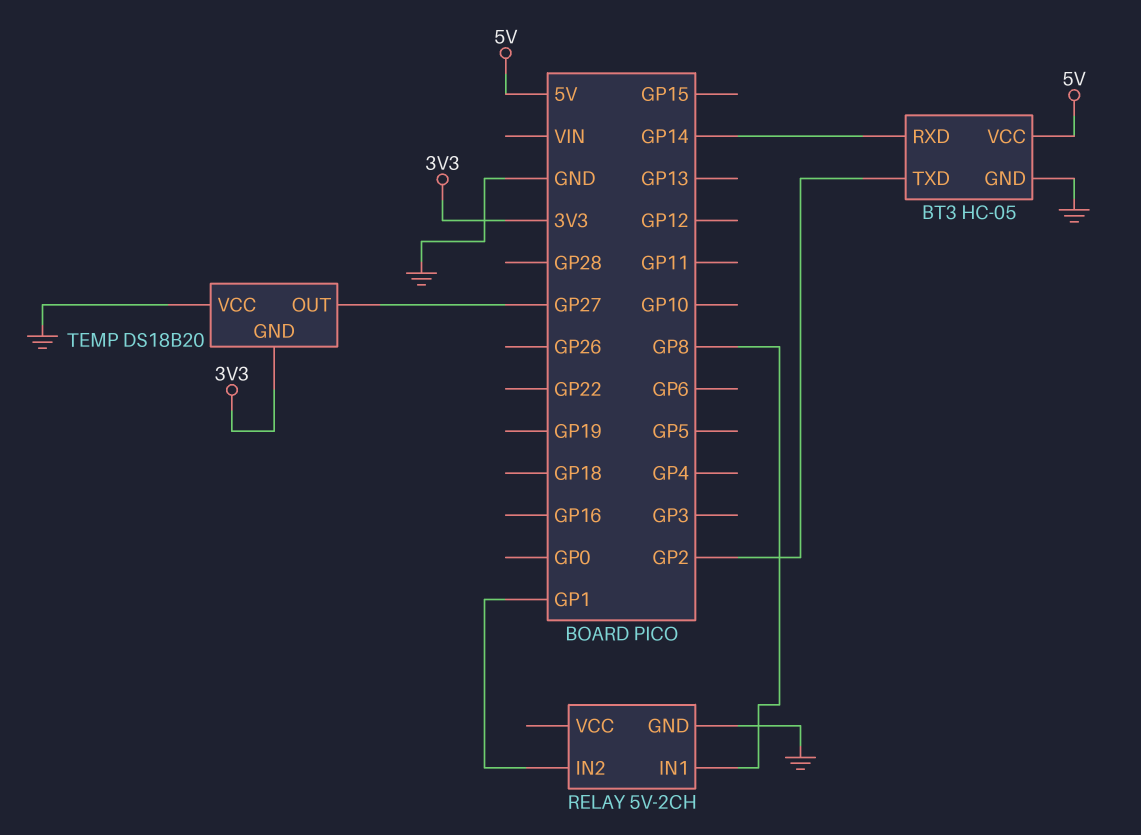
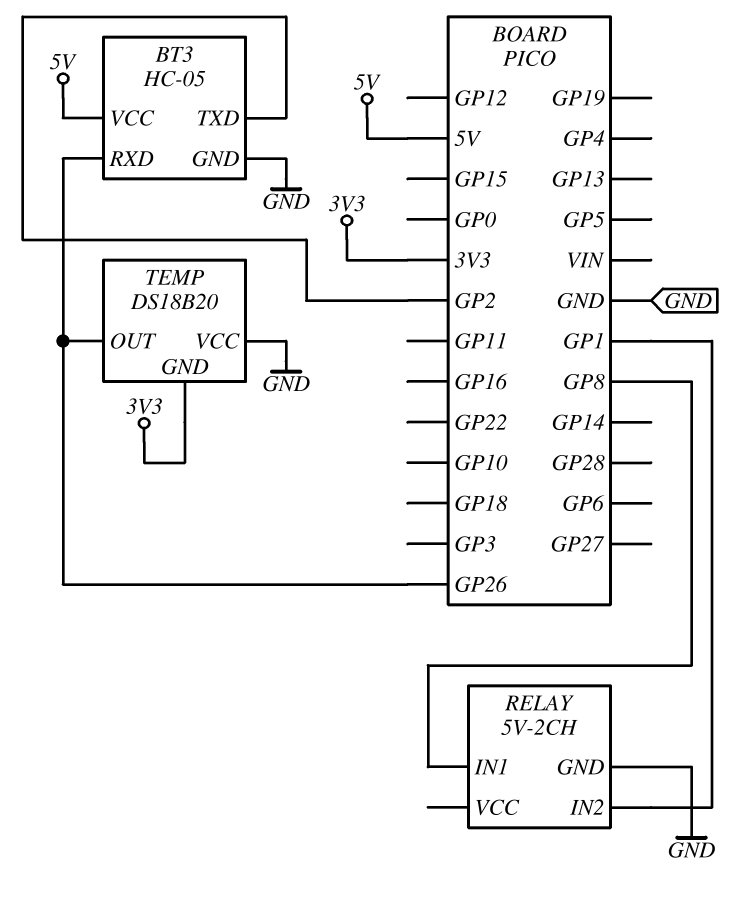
BT3 pin RXD: GP14 -> GP26
TEMP pin OUT: GP27 -> GP26

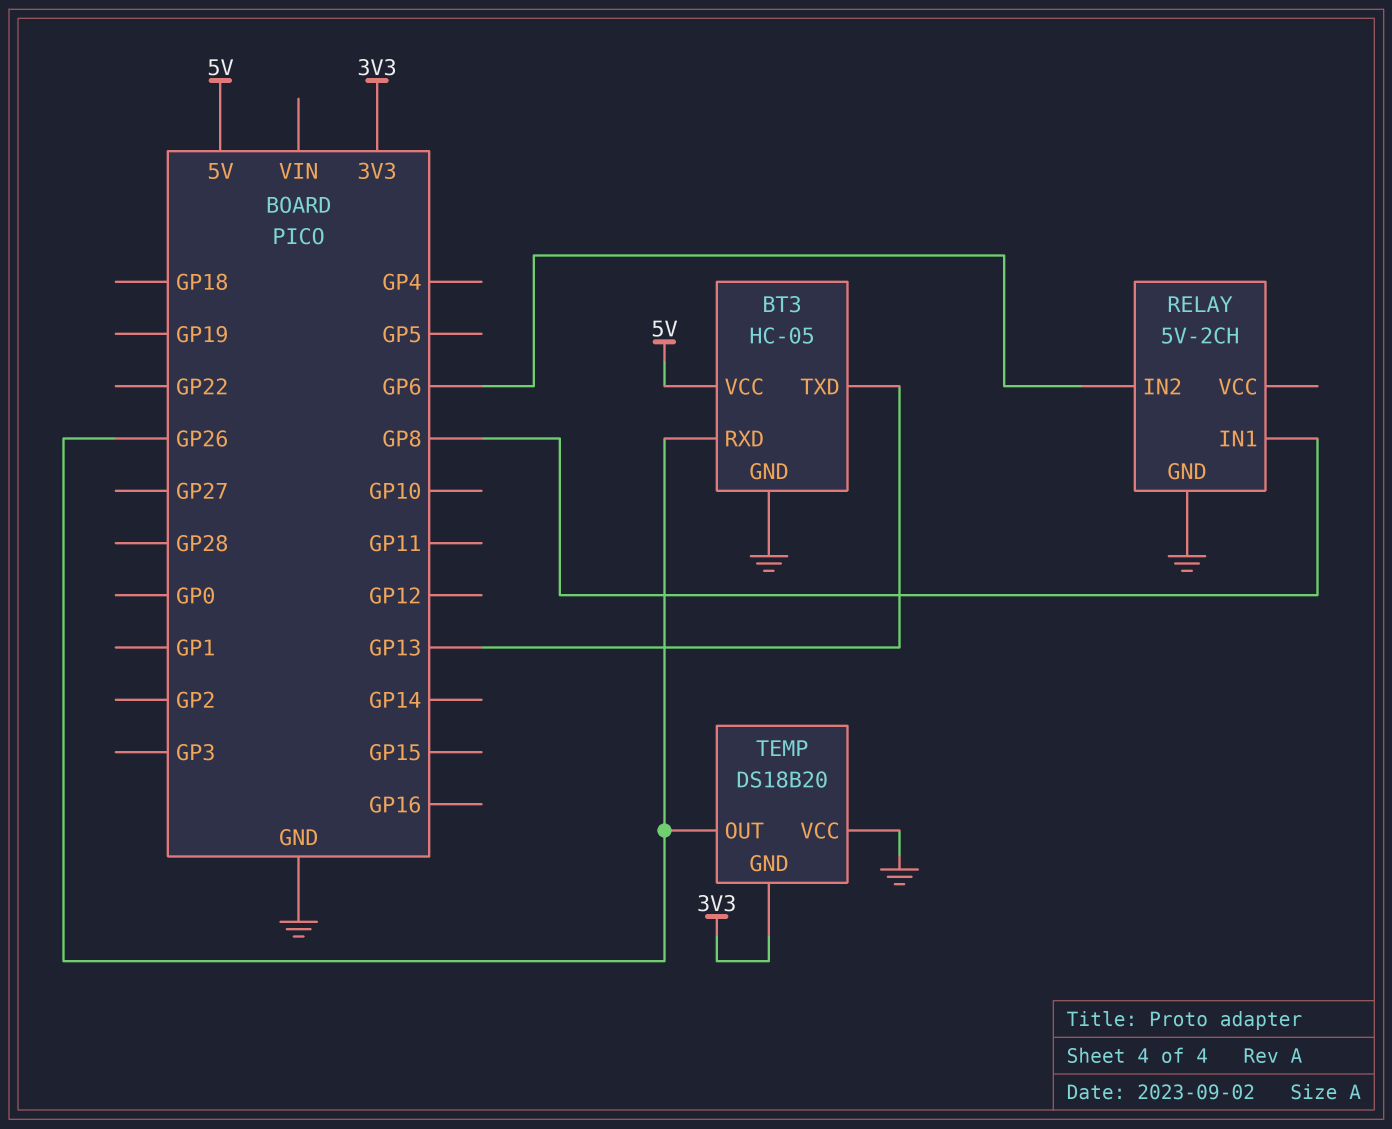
BT3 pin TXD: GP2 -> GP13
RELAY pin IN2: GP1 -> GP6

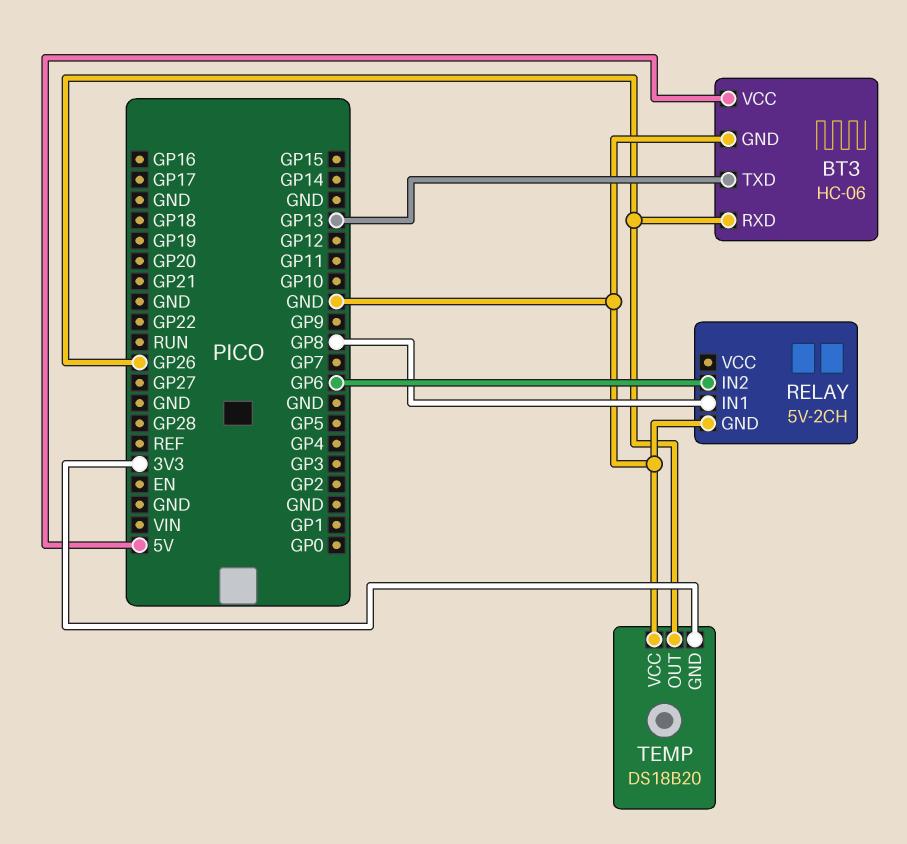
BT3: HC-05 -> HC-06

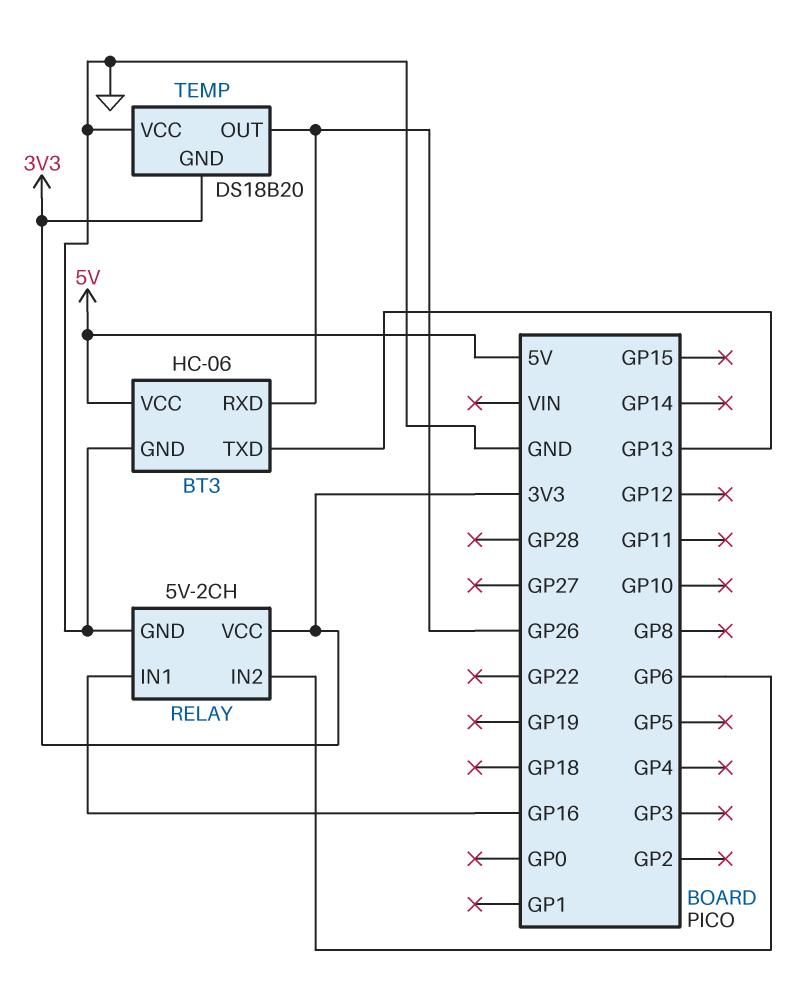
RELAY pin IN1: GP8 -> GP16
RELAY pin VCC: none -> 3V3

